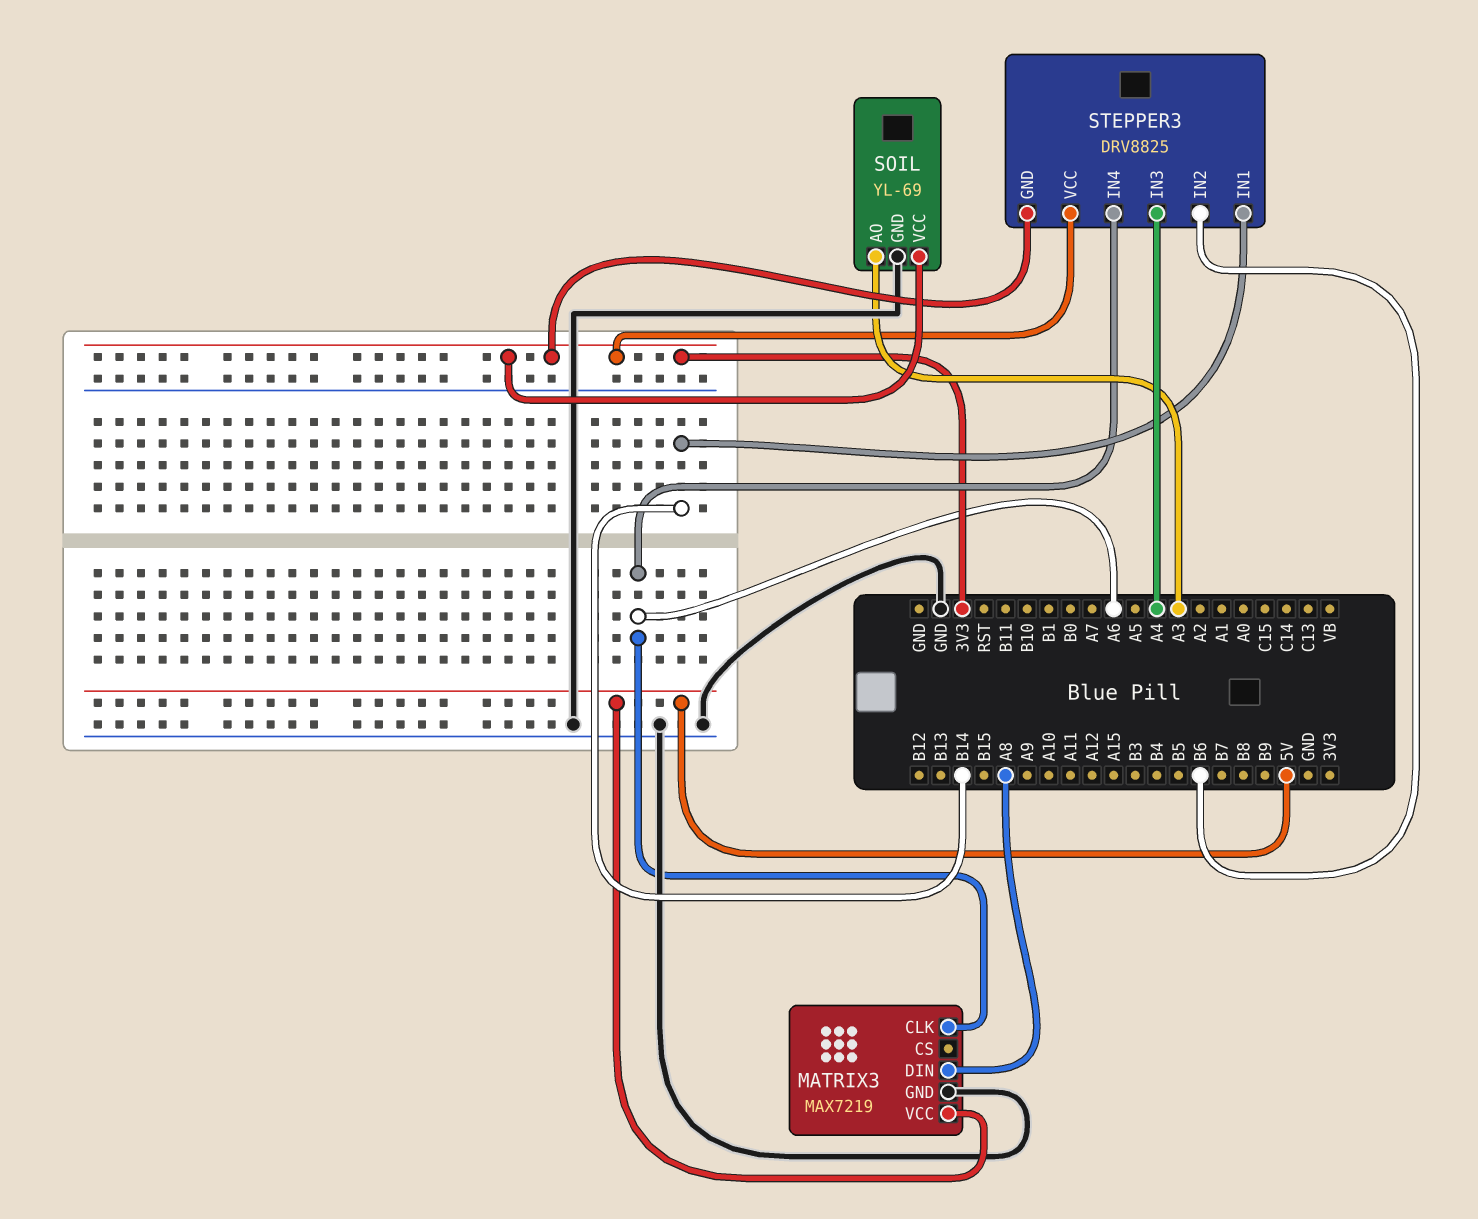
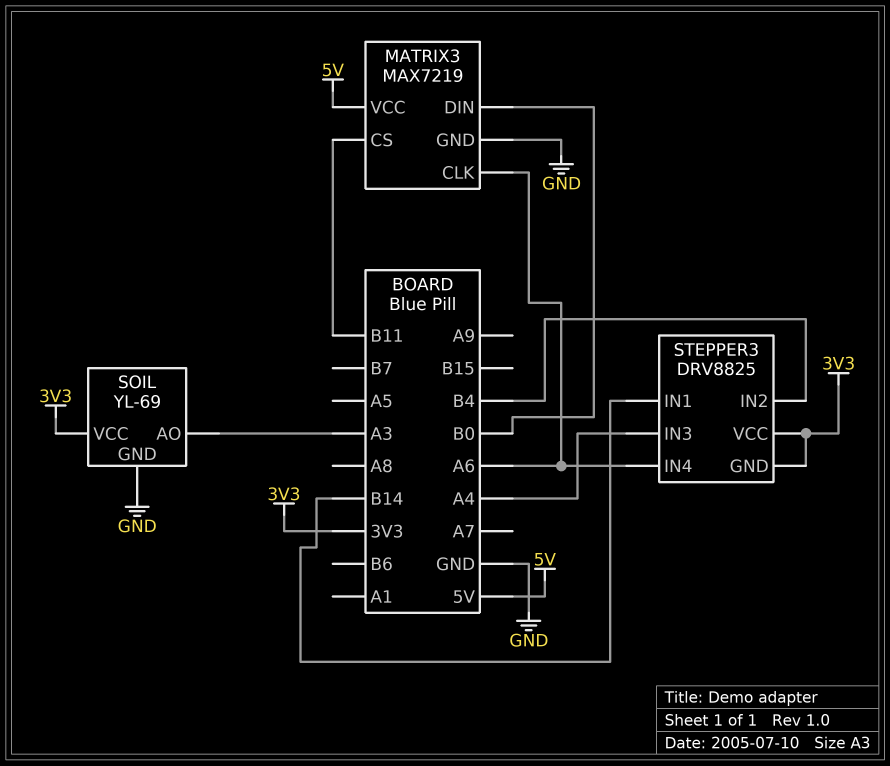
MATRIX3 pin CS: none -> B11
MATRIX3 pin DIN: A8 -> B0
STEPPER3 pin IN2: B6 -> B4

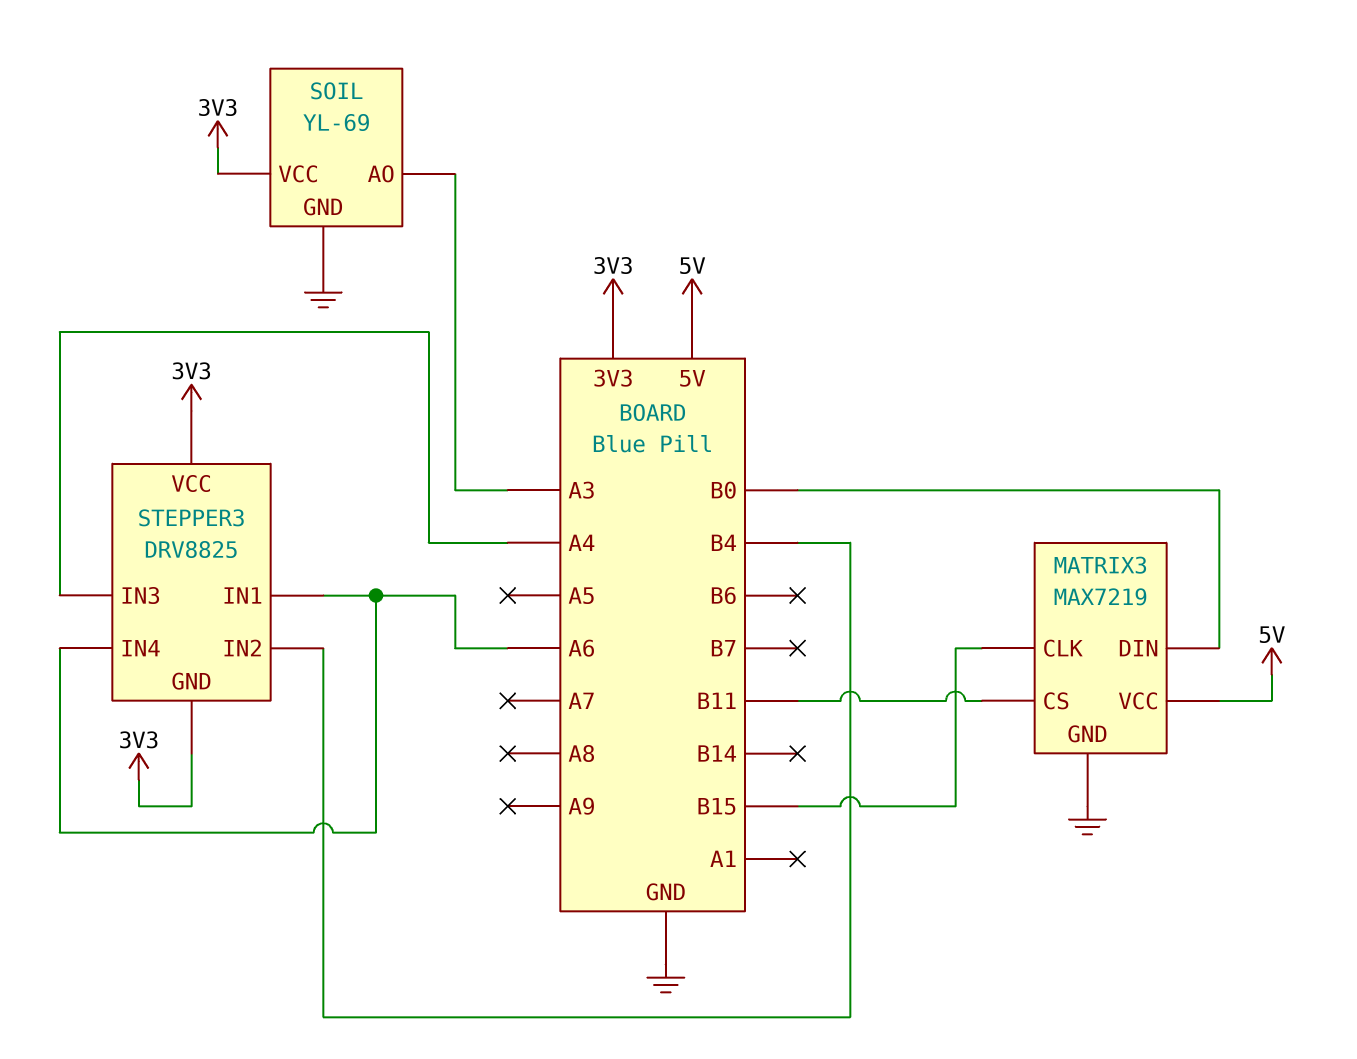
MATRIX3 pin CLK: A6 -> B15
STEPPER3 pin IN1: B14 -> A6

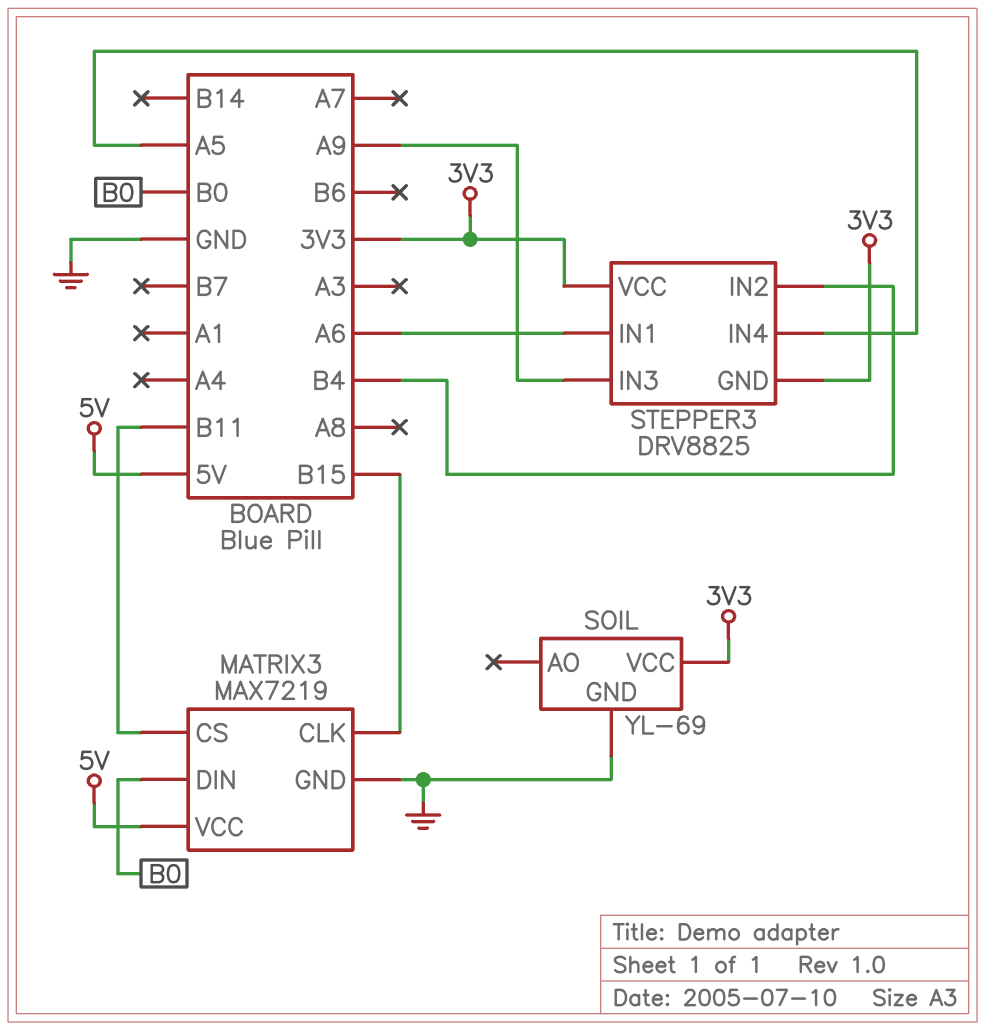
SOIL pin AO: A3 -> none
STEPPER3 pin IN3: A4 -> A9
STEPPER3 pin IN4: A6 -> A5

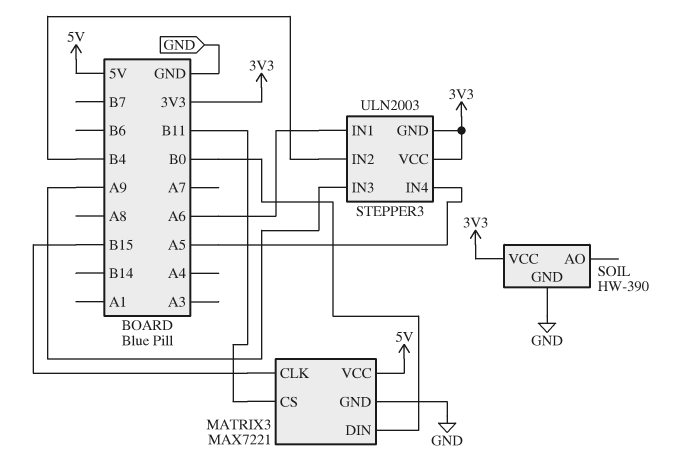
MATRIX3: MAX7219 -> MAX7221
SOIL: YL-69 -> HW-390
STEPPER3: DRV8825 -> ULN2003

